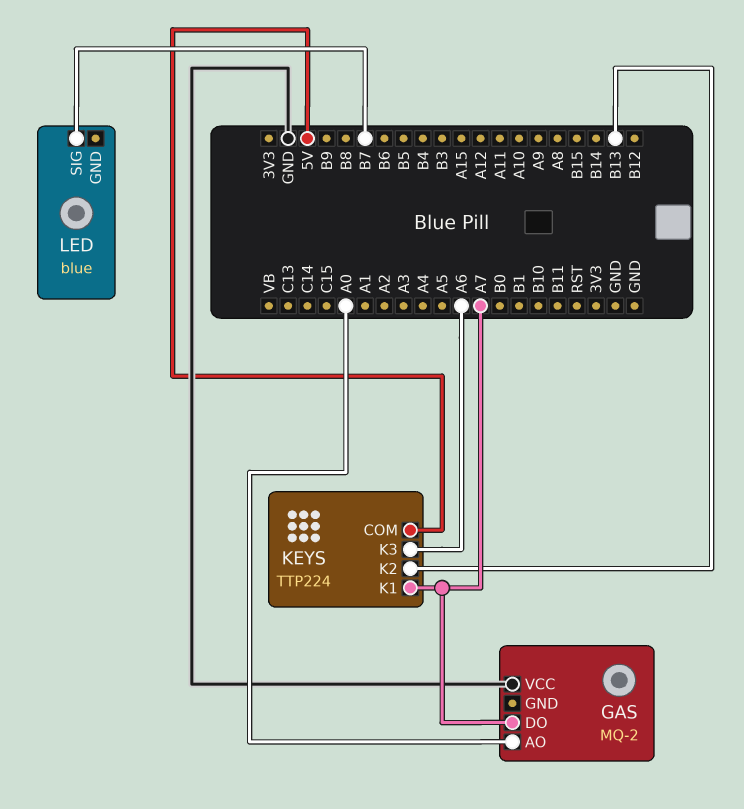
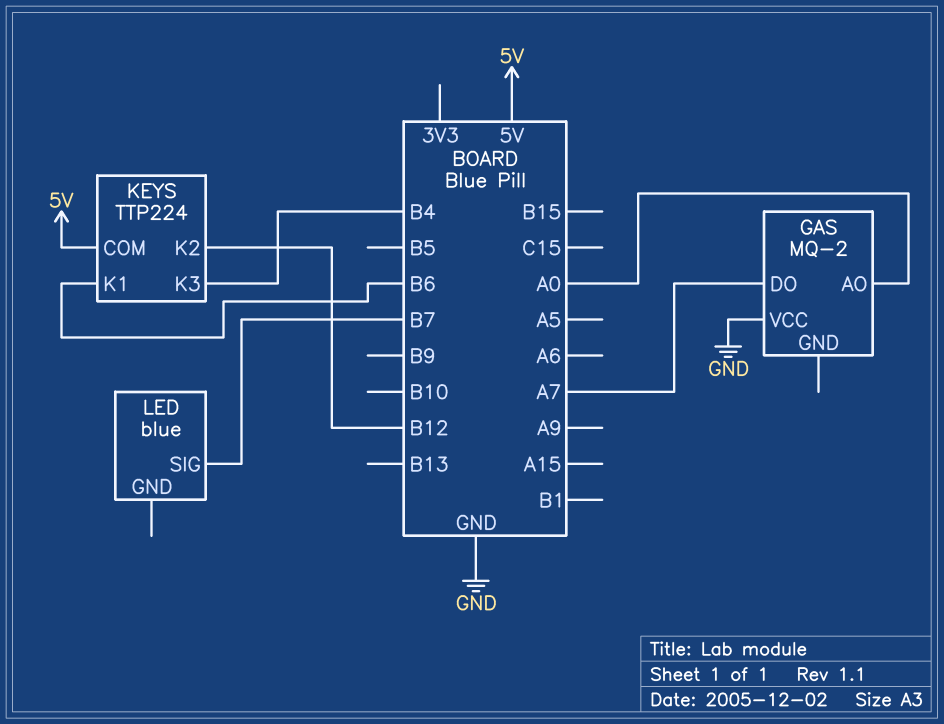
KEYS pin K1: A7 -> B6
KEYS pin K2: B13 -> B12
KEYS pin K3: A6 -> B4

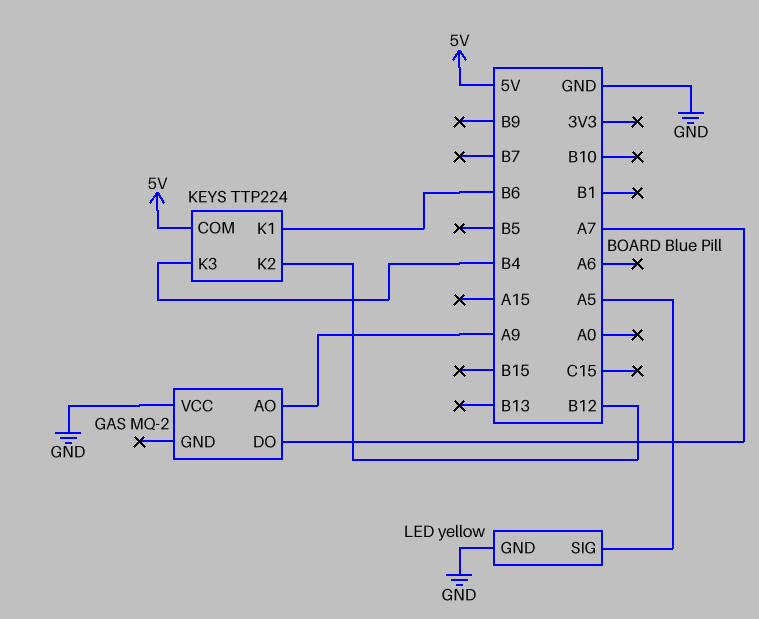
GAS pin AO: A0 -> A9
LED: blue -> yellow
LED pin GND: none -> GND
LED pin SIG: B7 -> A5

